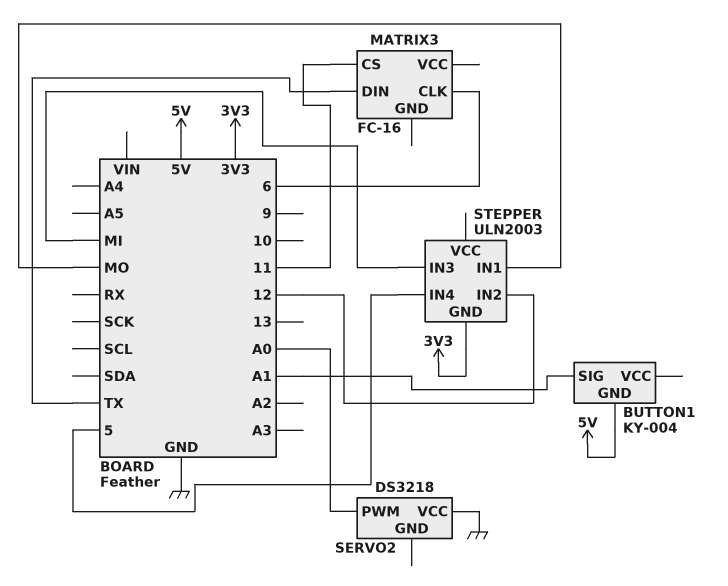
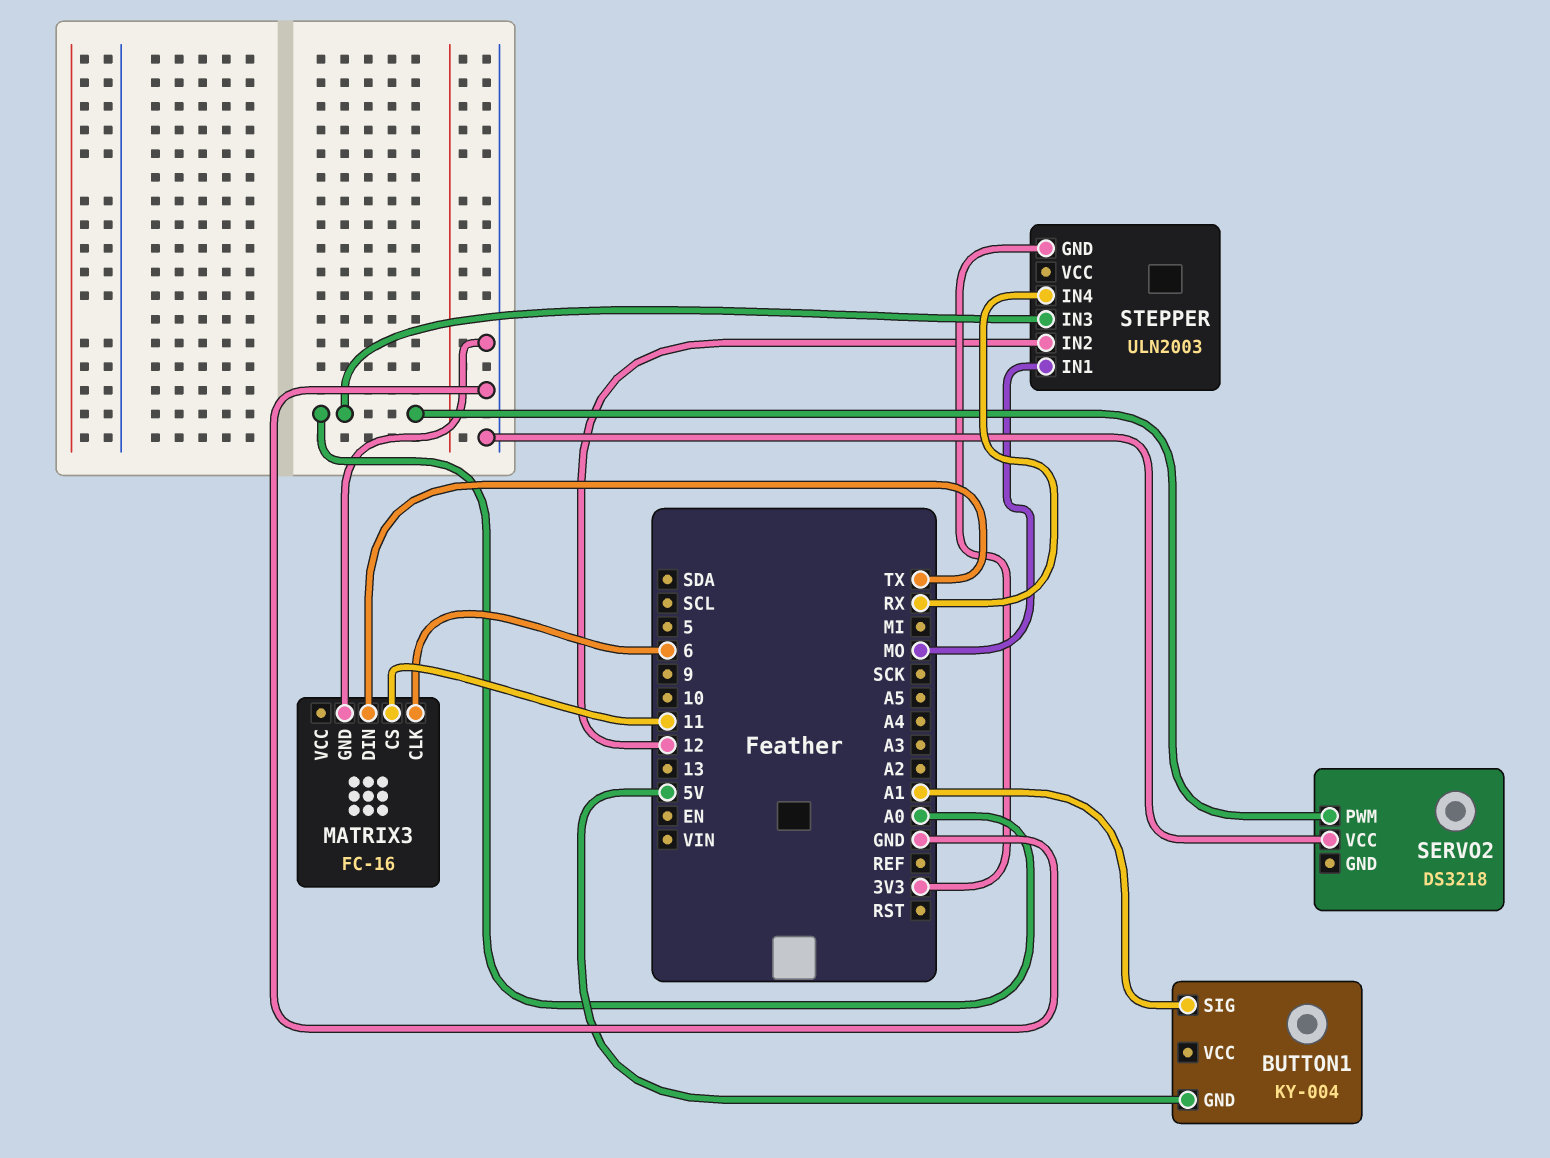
MATRIX3 pin GND: none -> GND
STEPPER pin IN3: MI -> A0
STEPPER pin IN4: 5 -> RX

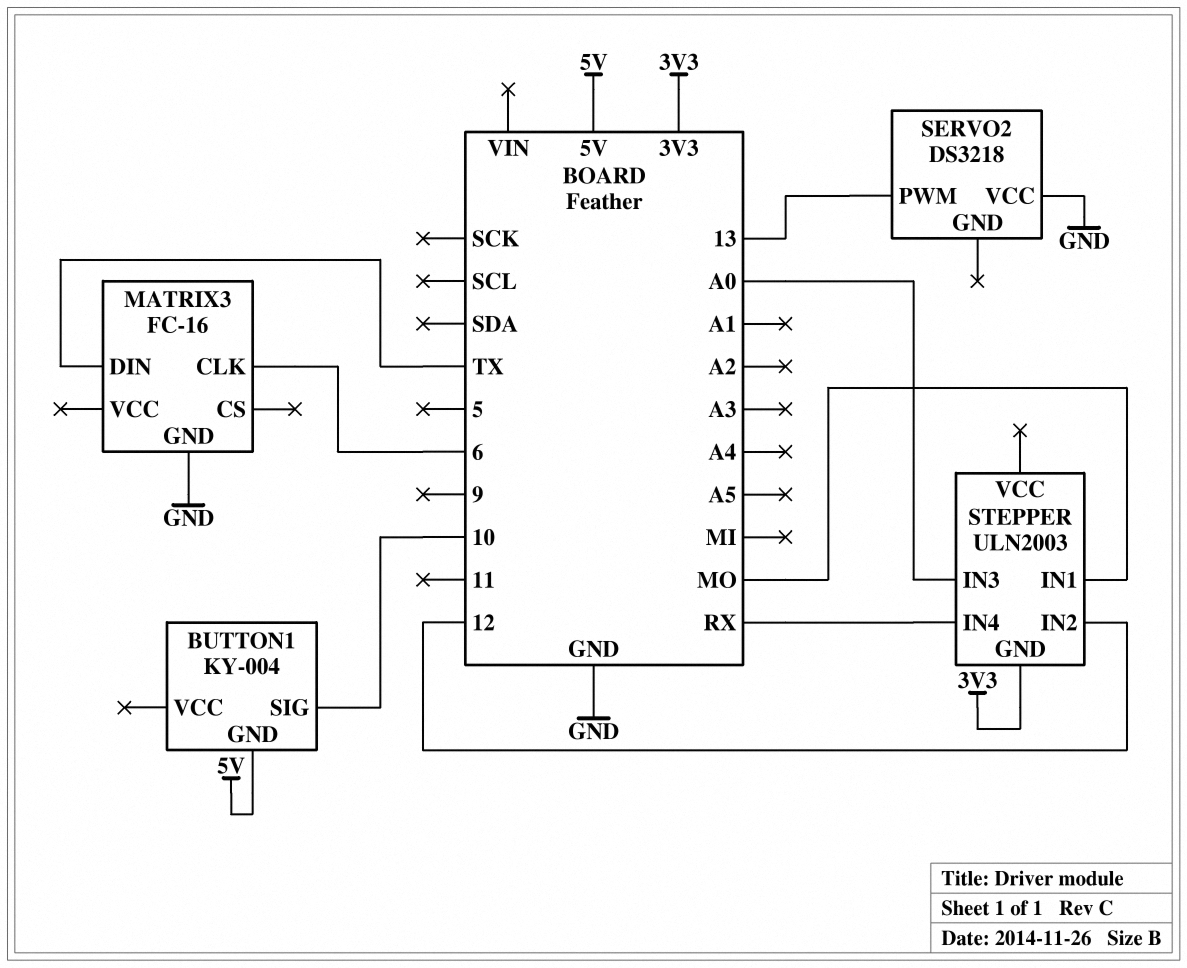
BUTTON1 pin SIG: A1 -> 10
MATRIX3 pin CS: 11 -> none
SERVO2 pin PWM: A0 -> 13

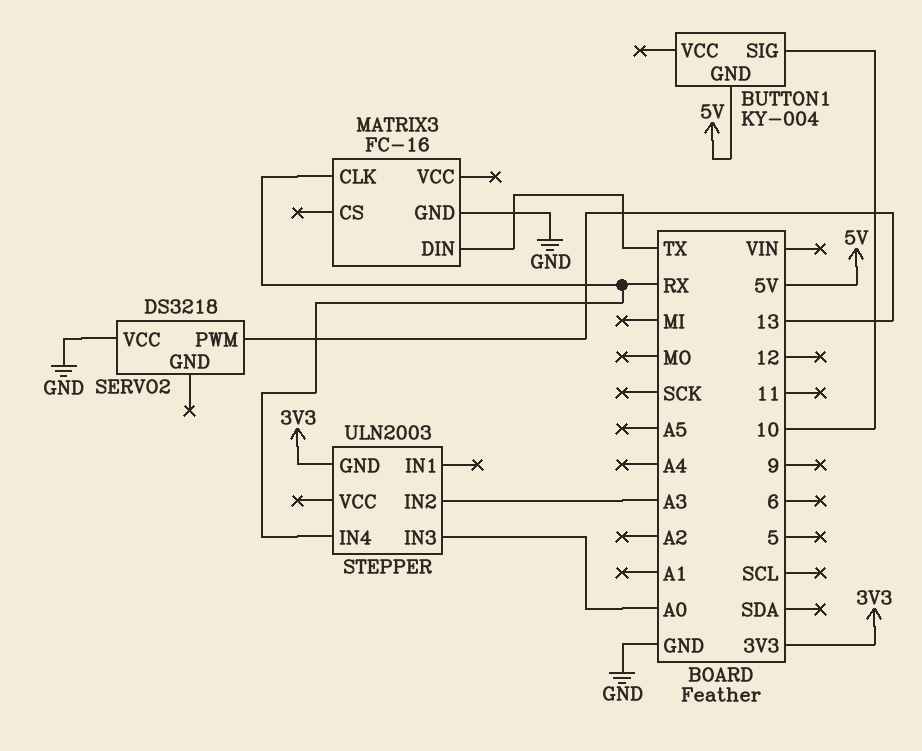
MATRIX3 pin CLK: 6 -> RX
STEPPER pin IN1: MO -> none
STEPPER pin IN2: 12 -> A3

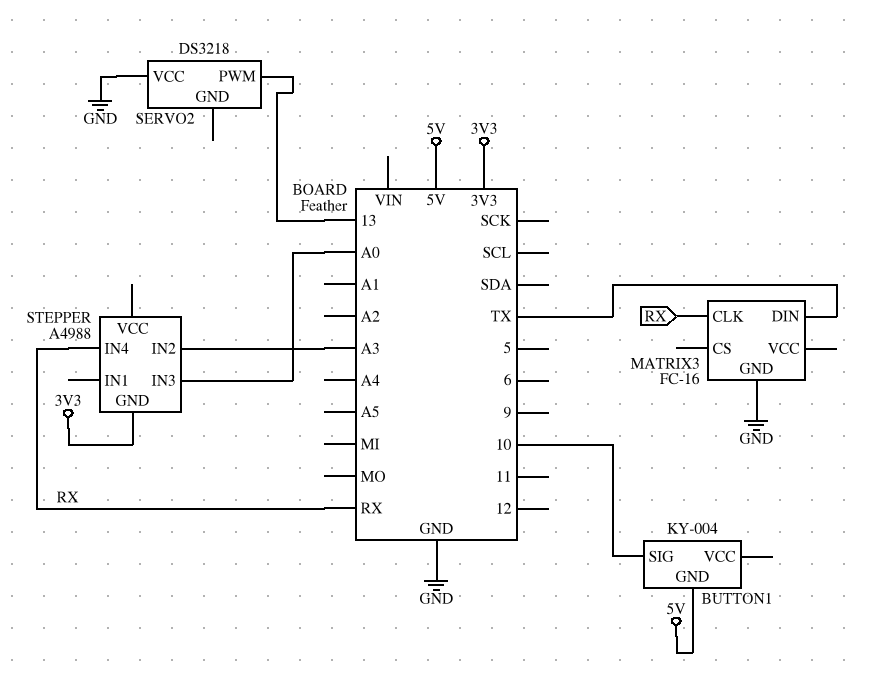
STEPPER: ULN2003 -> A4988

